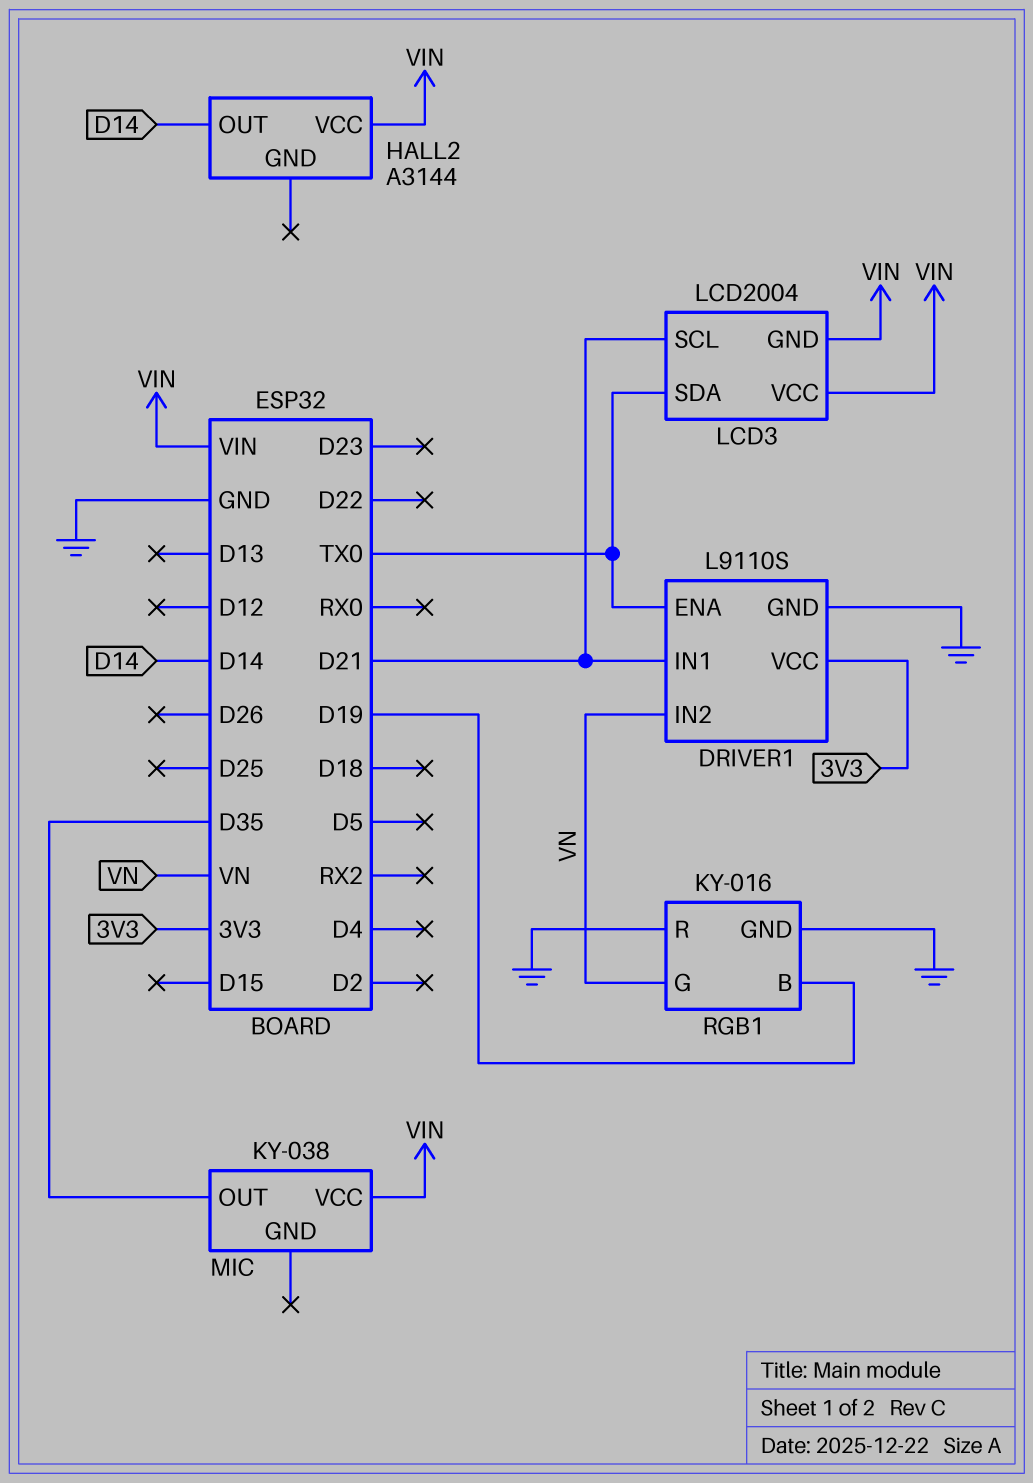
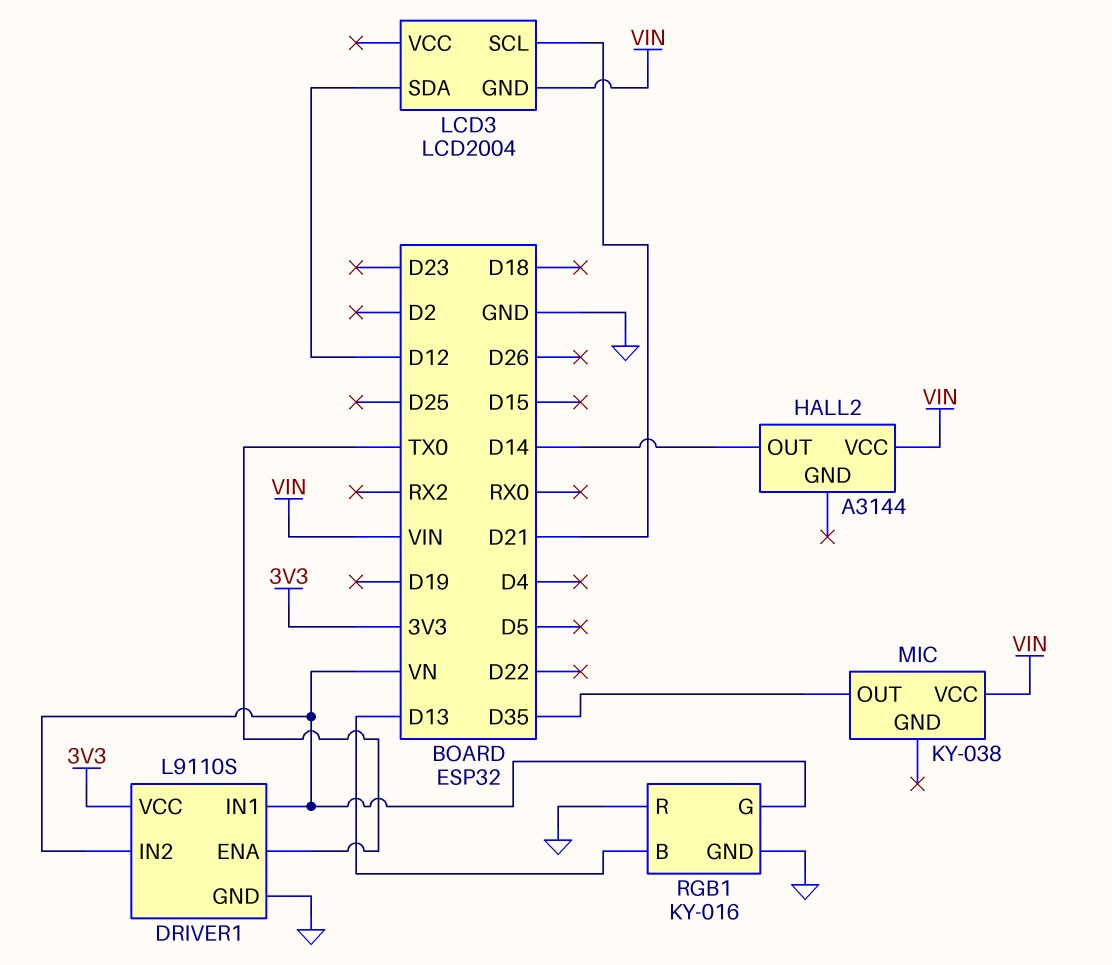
DRIVER1 pin IN1: D21 -> VN
LCD3 pin SDA: TX0 -> D12
LCD3 pin VCC: VIN -> none
RGB1 pin B: D19 -> D13

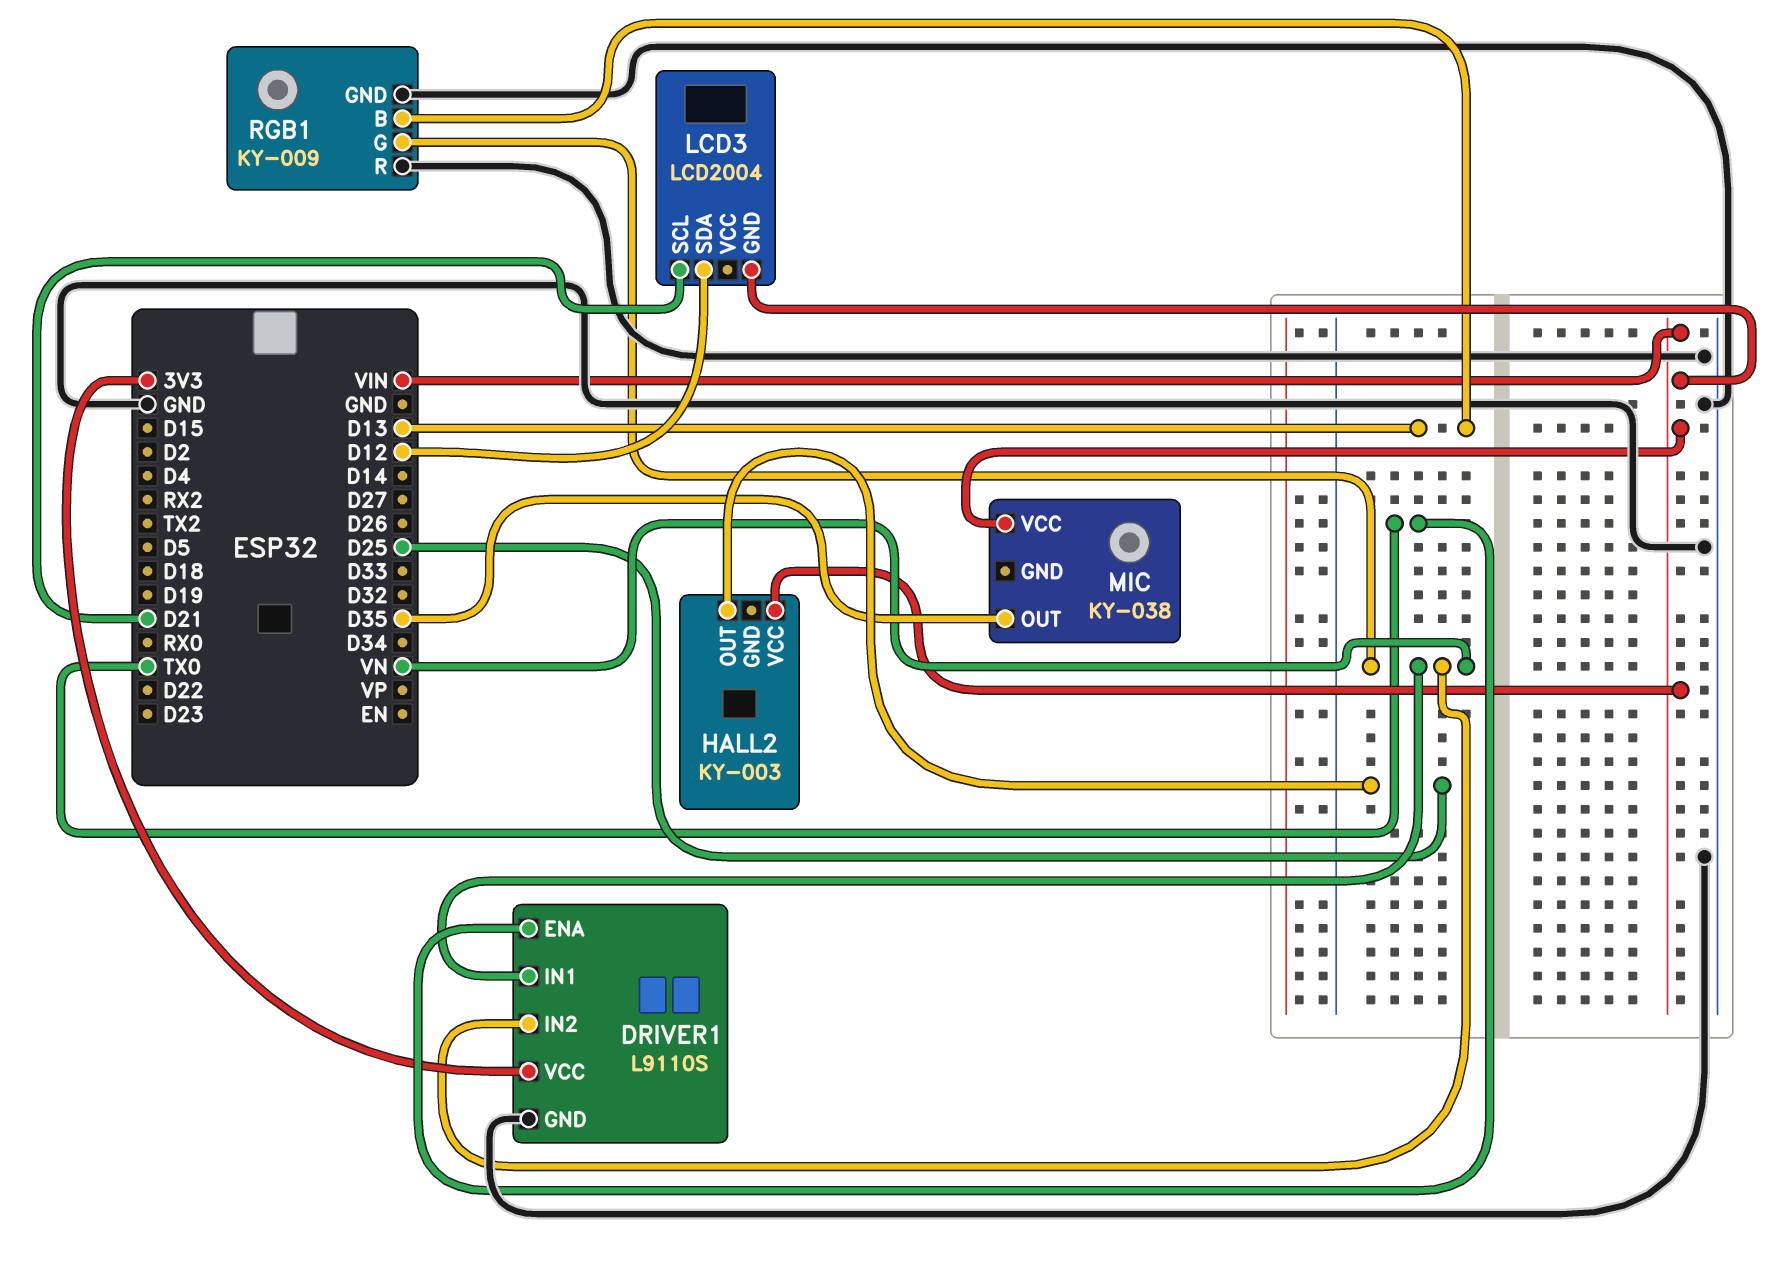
HALL2: A3144 -> KY-003
HALL2 pin OUT: D14 -> D25
RGB1: KY-016 -> KY-009

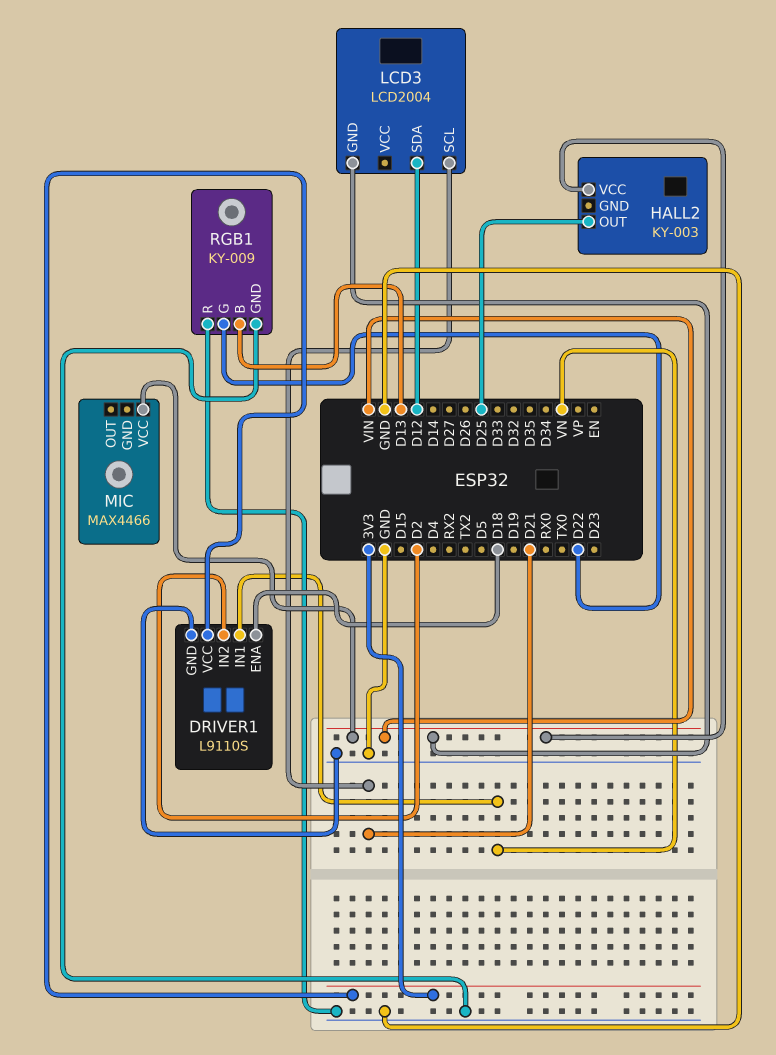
DRIVER1 pin ENA: TX0 -> D18
DRIVER1 pin IN2: VN -> D2
MIC: KY-038 -> MAX4466
MIC pin OUT: D35 -> none
RGB1 pin G: VN -> D22

